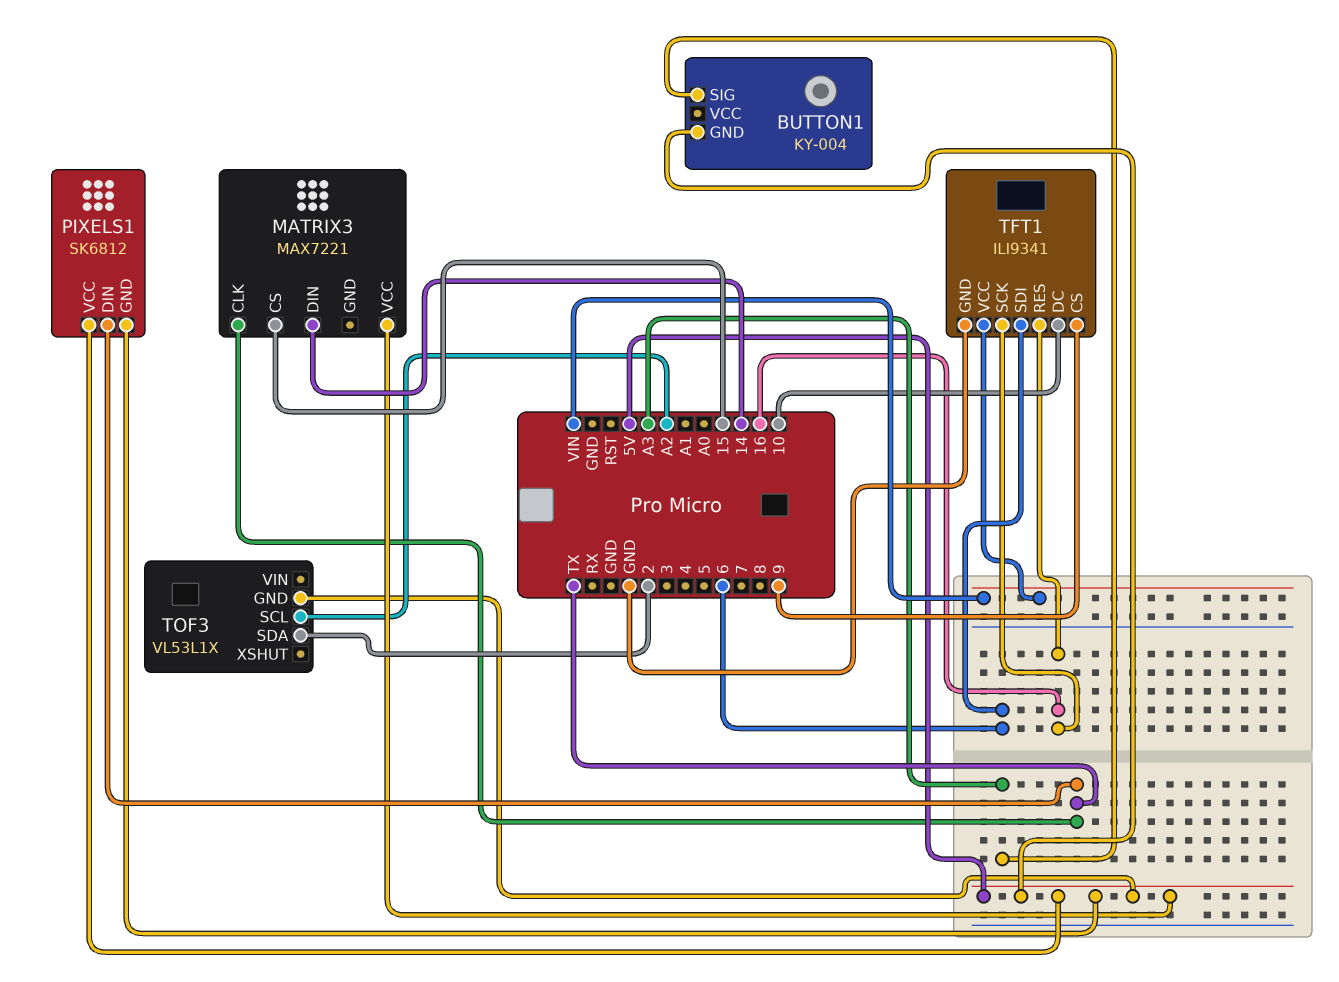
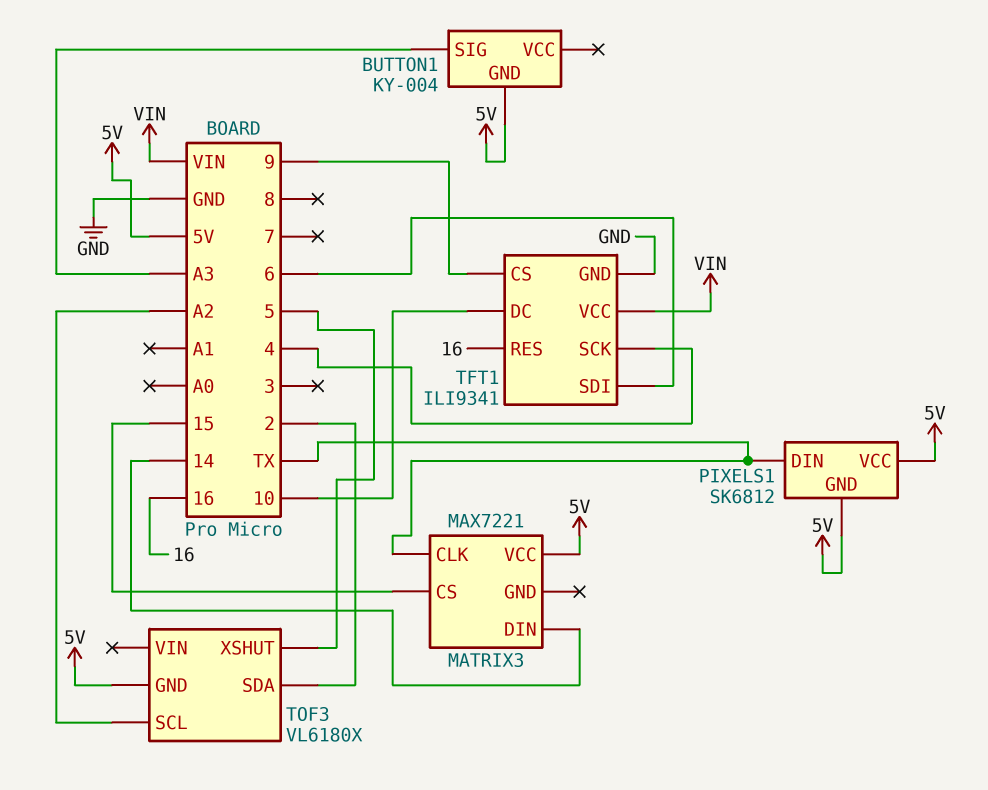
TFT1 pin SCK: 16 -> 4
TOF3: VL53L1X -> VL6180X
TOF3 pin XSHUT: none -> 5

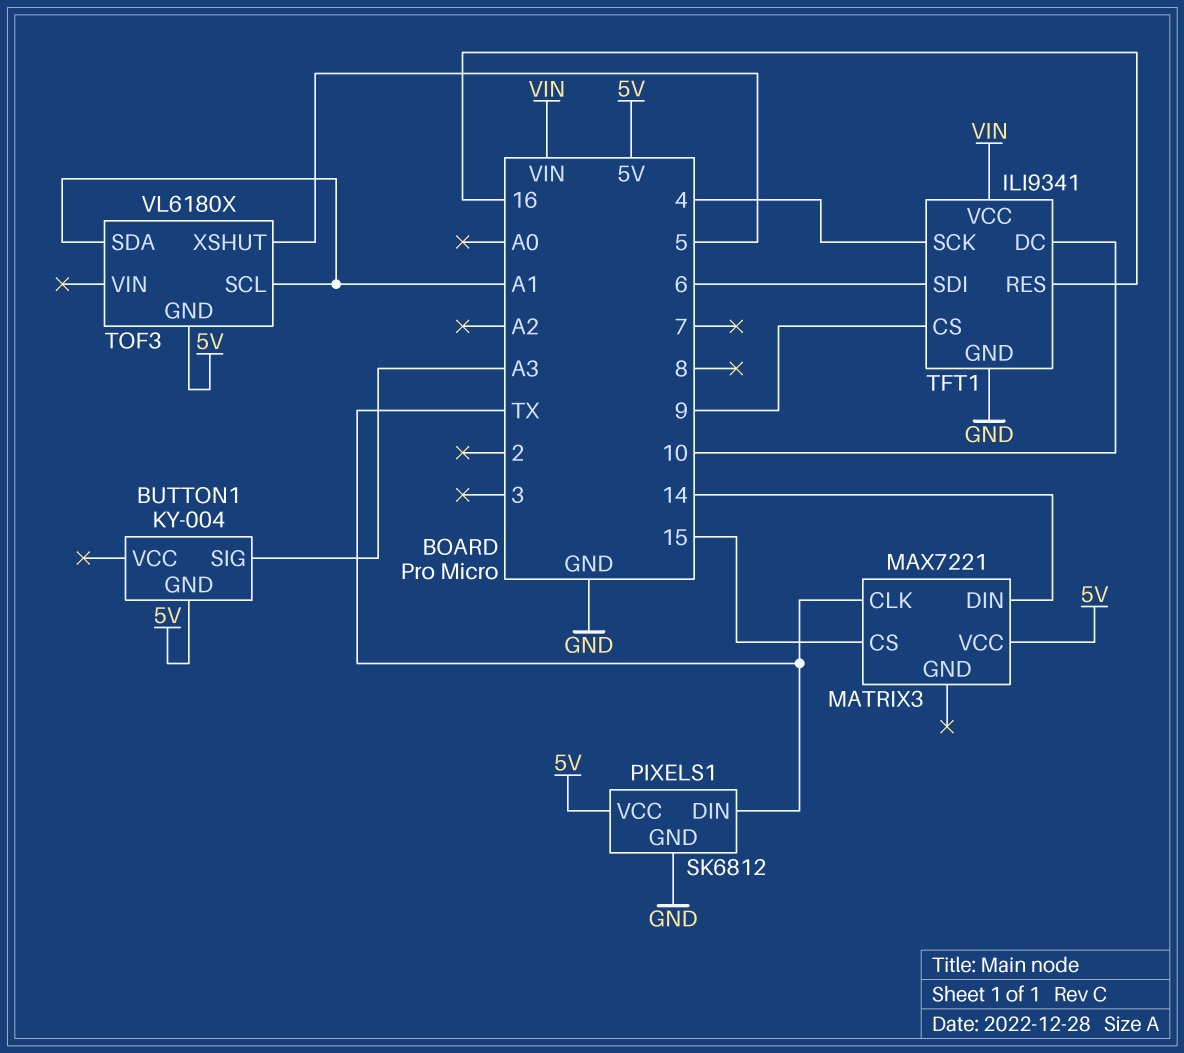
PIXELS1 pin GND: 5V -> GND
TOF3 pin SCL: A2 -> A1
TOF3 pin SDA: 2 -> A1

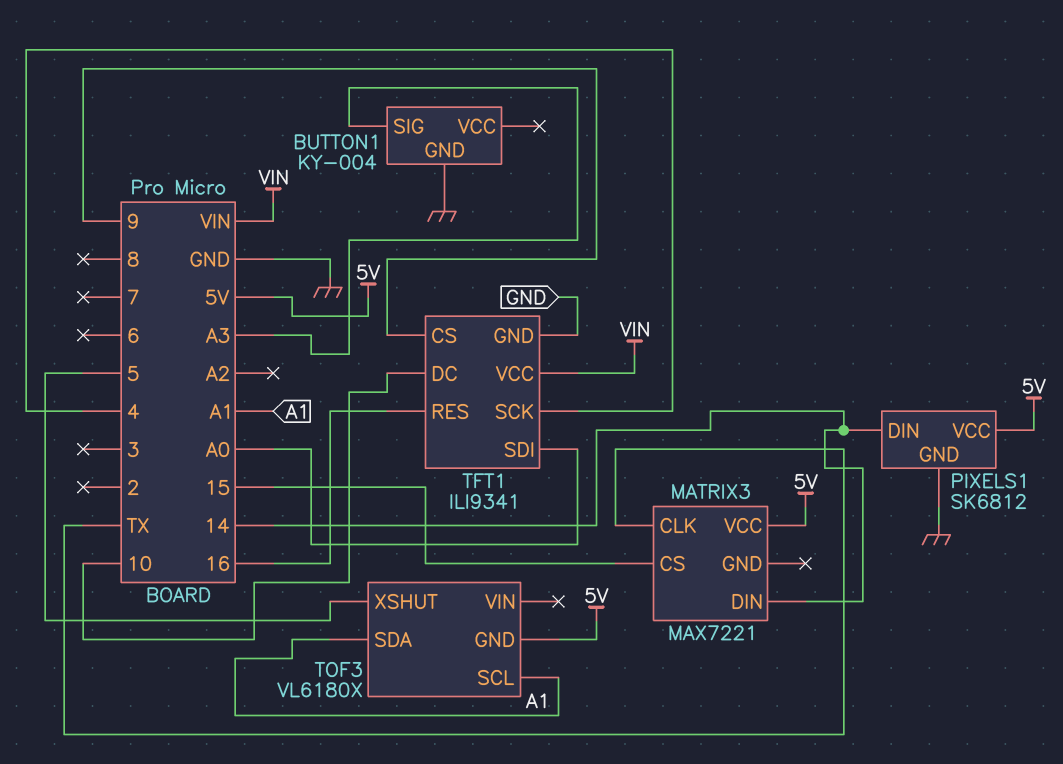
BUTTON1 pin GND: 5V -> GND
PIXELS1 pin DIN: TX -> 14
TFT1 pin SDI: 6 -> A0

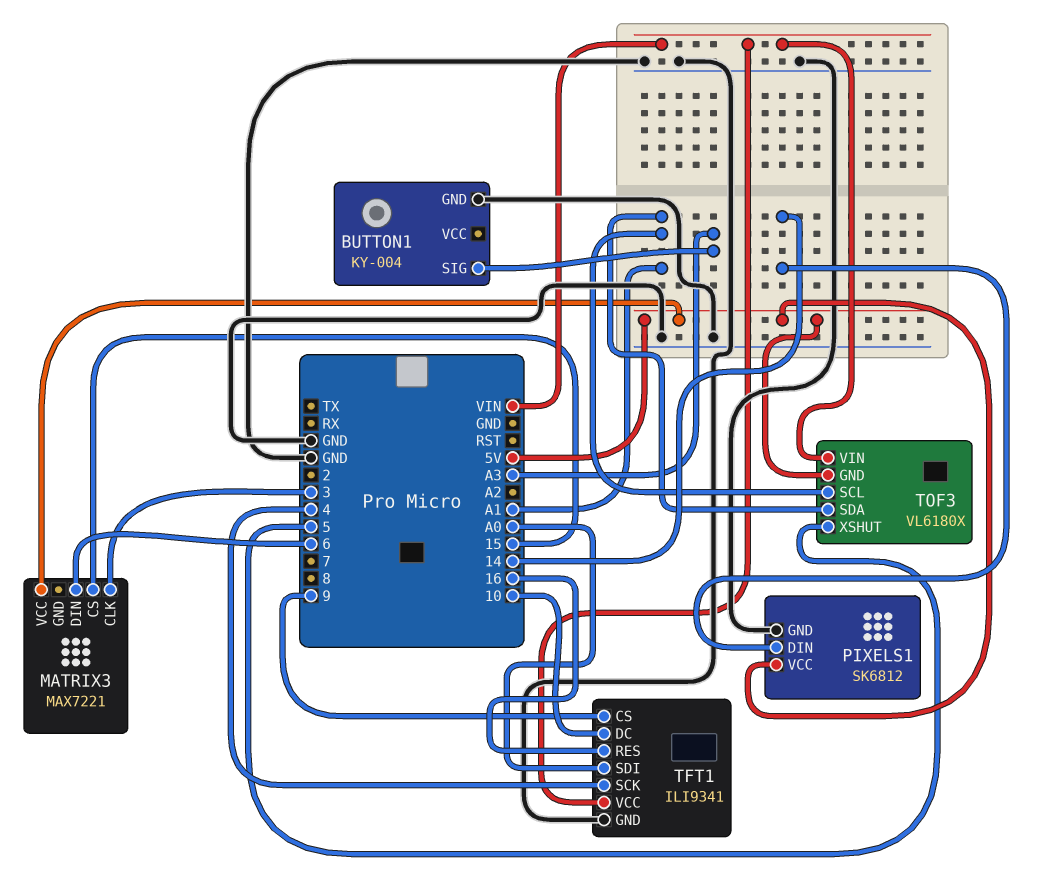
MATRIX3 pin CLK: TX -> 3
MATRIX3 pin DIN: 14 -> 6
TOF3 pin VIN: none -> VIN

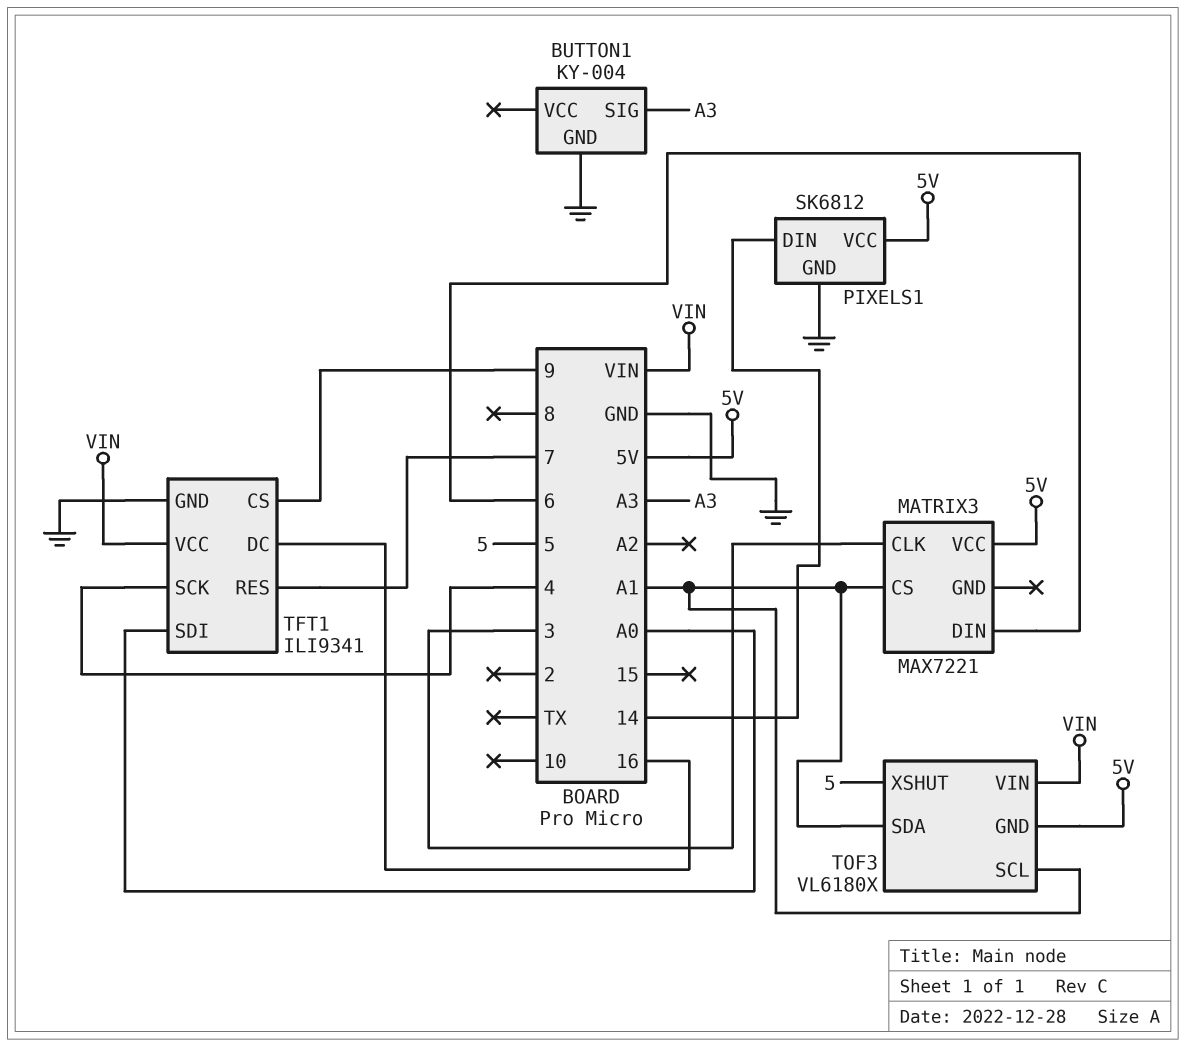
MATRIX3 pin CS: 15 -> A1
TFT1 pin DC: 10 -> 16
TFT1 pin RES: 16 -> 7

